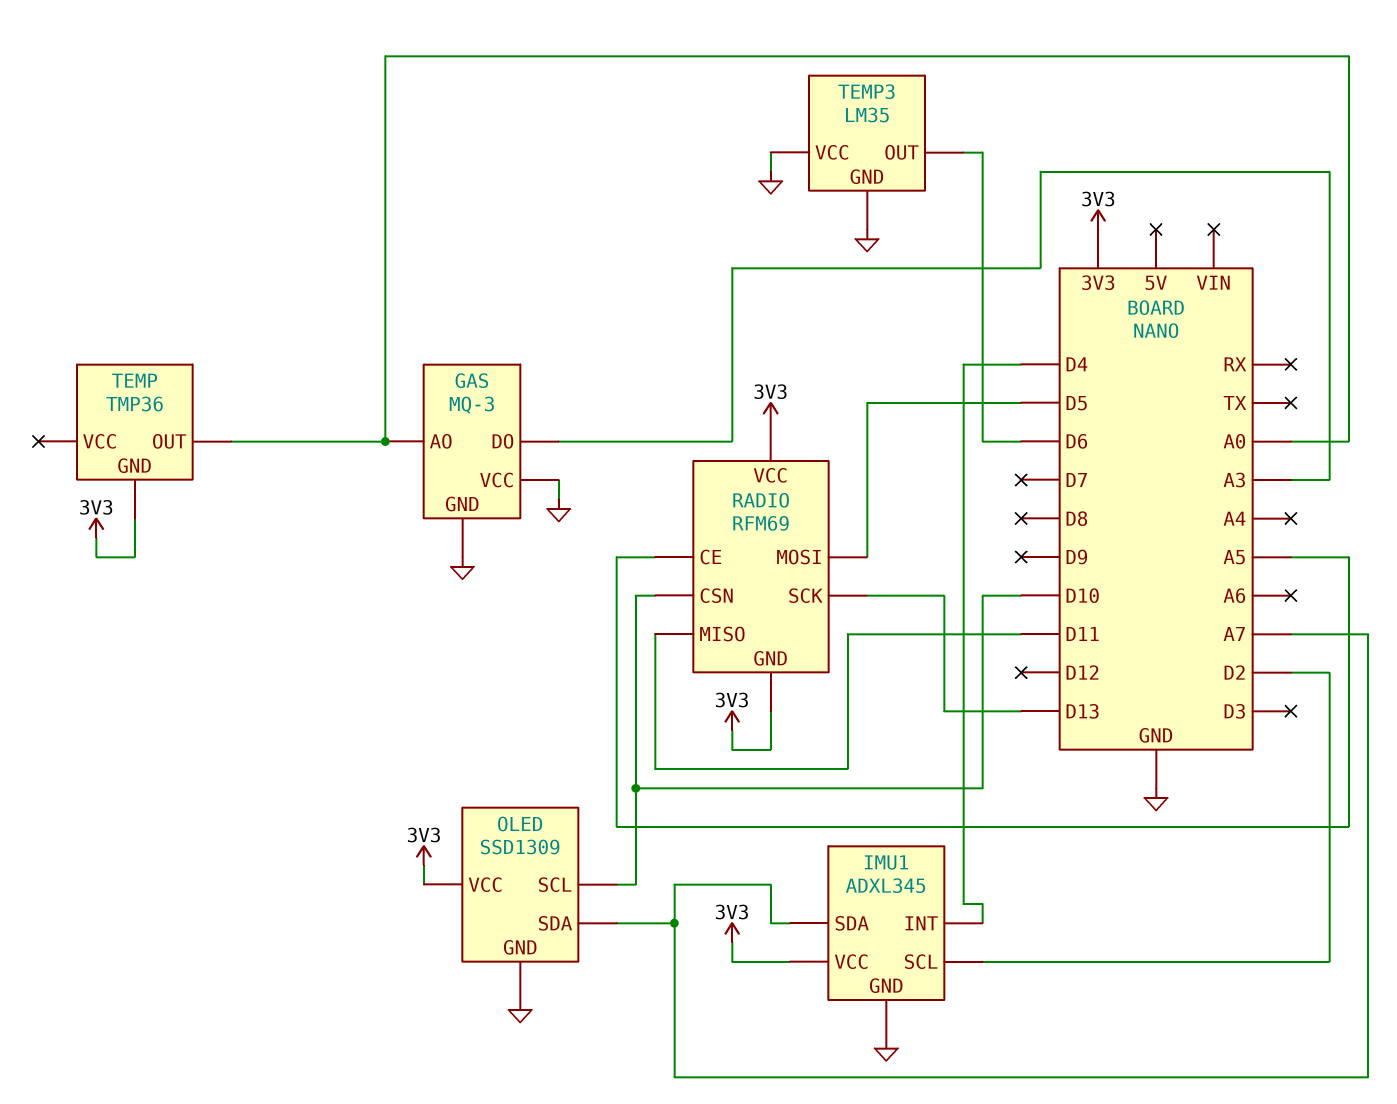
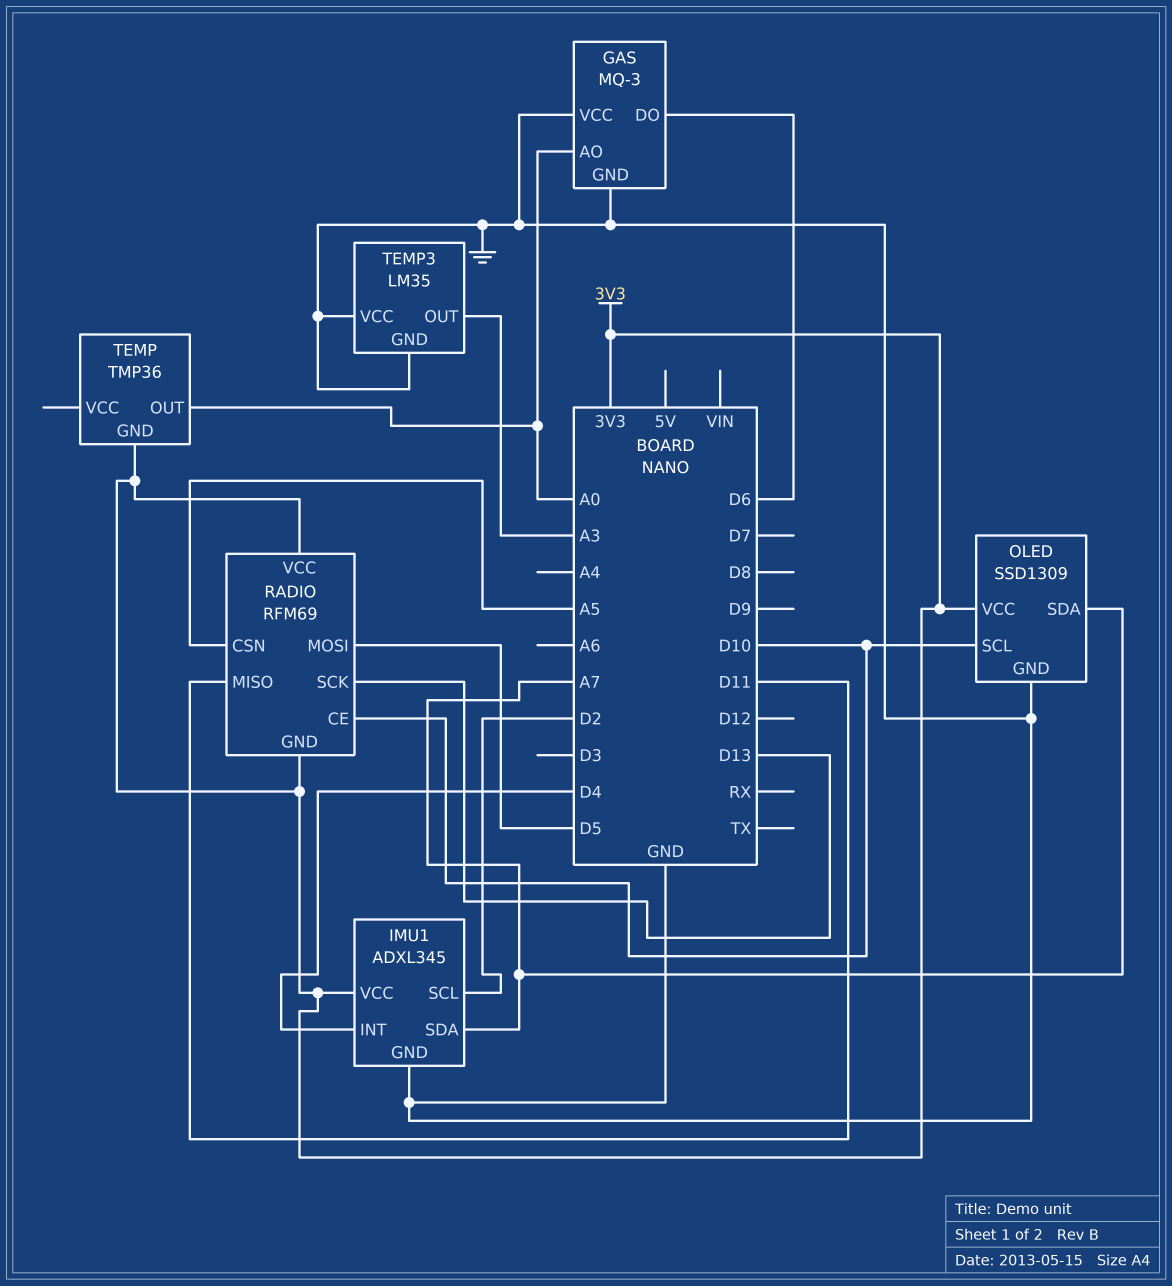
GAS pin DO: A3 -> D6
RADIO pin CE: A5 -> D10
RADIO pin CSN: D10 -> A5
TEMP3 pin OUT: D6 -> A3

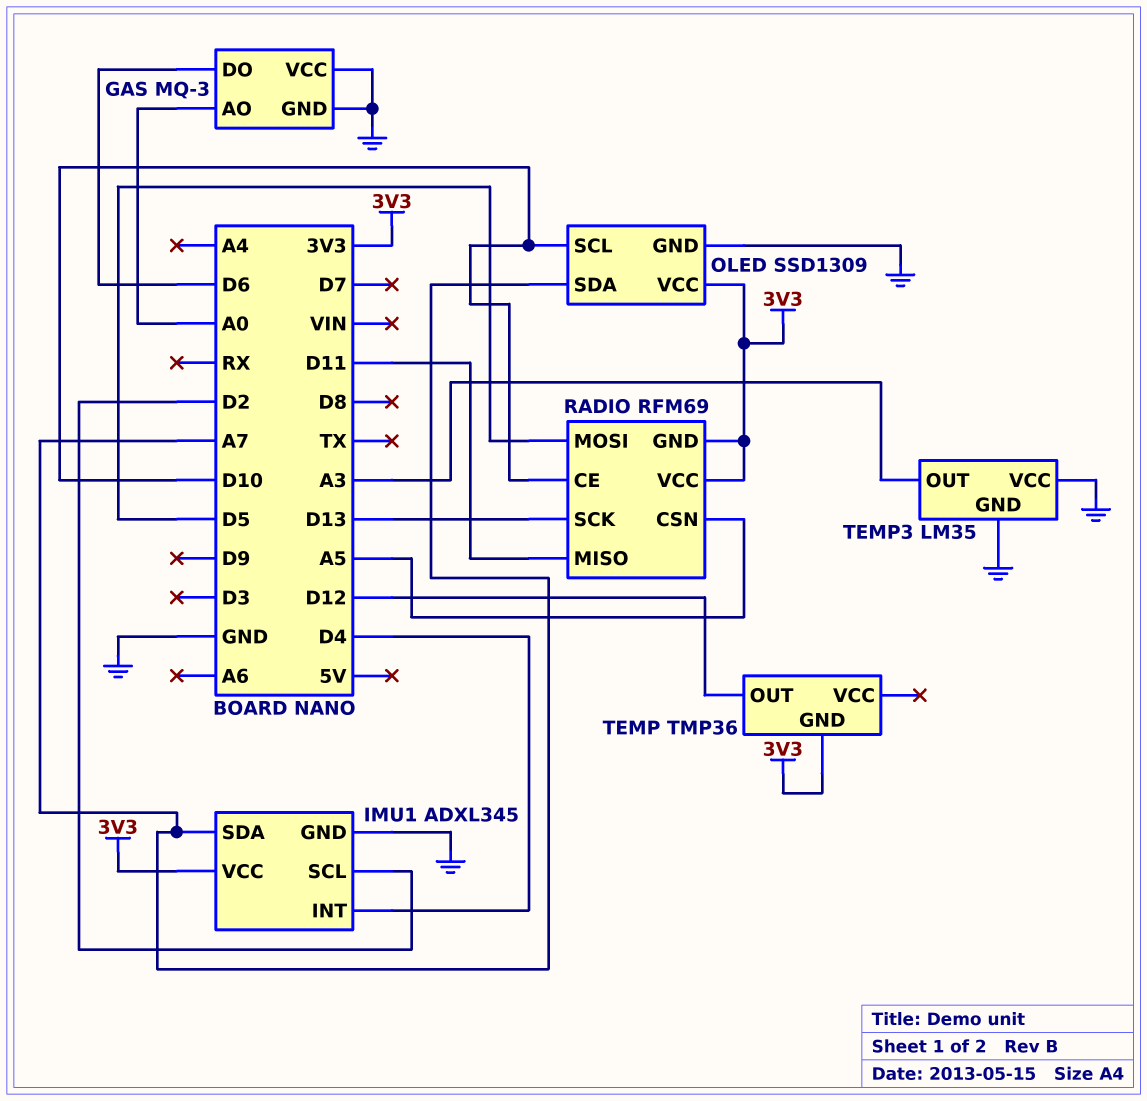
TEMP pin OUT: A0 -> D12

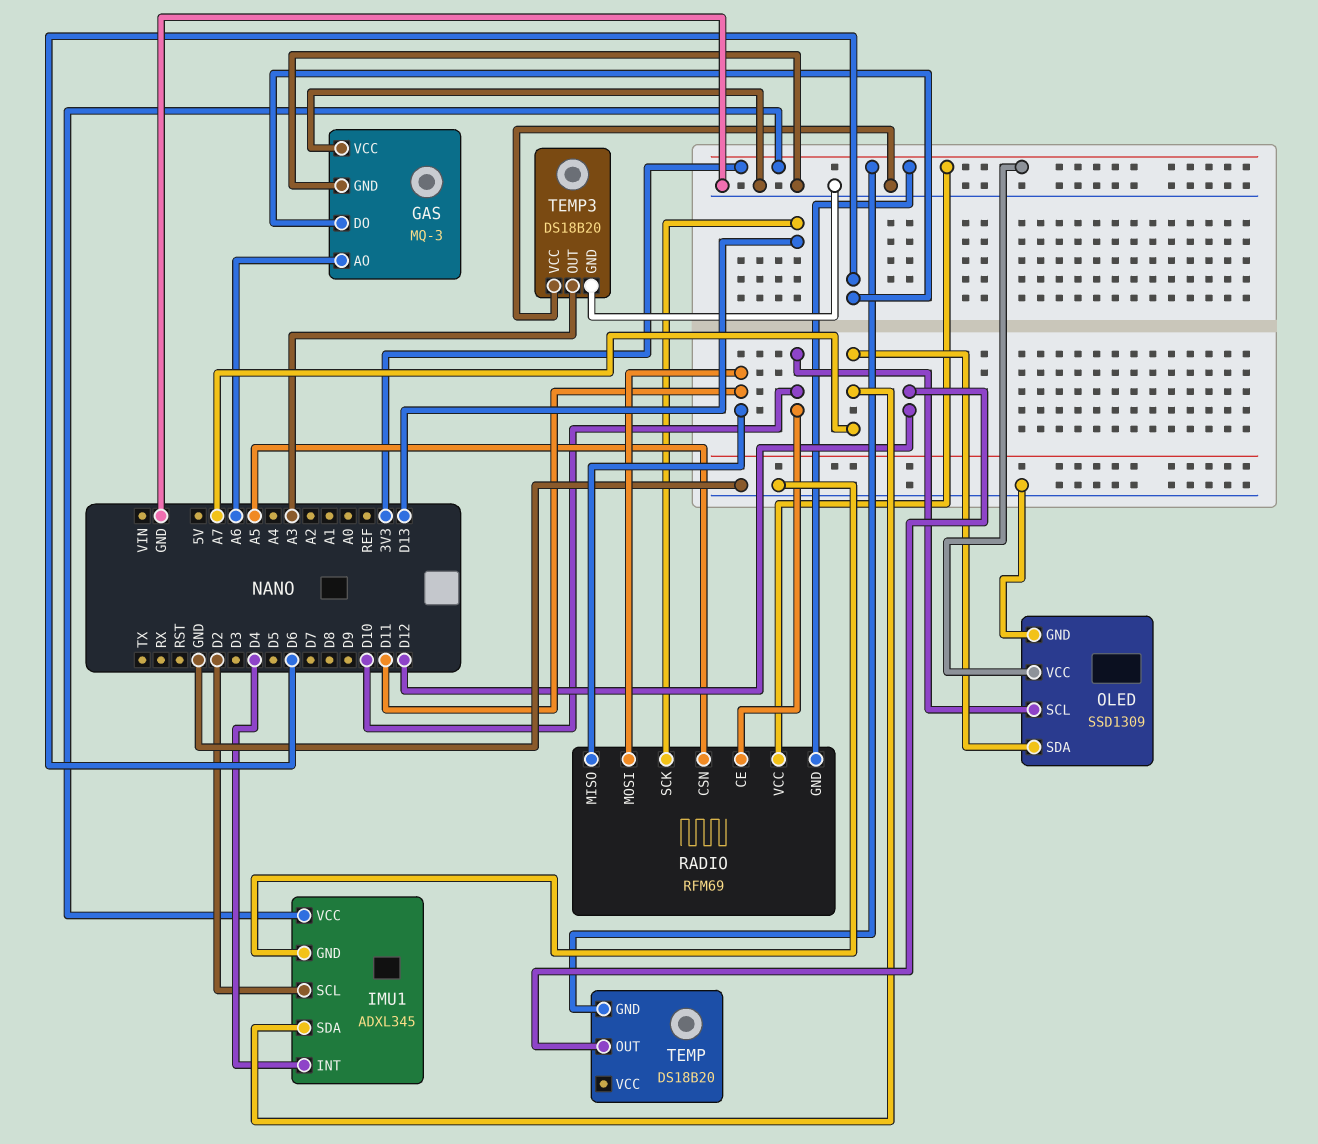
GAS pin AO: A0 -> A6
RADIO pin MOSI: D5 -> D11
TEMP: TMP36 -> DS18B20
TEMP3: LM35 -> DS18B20

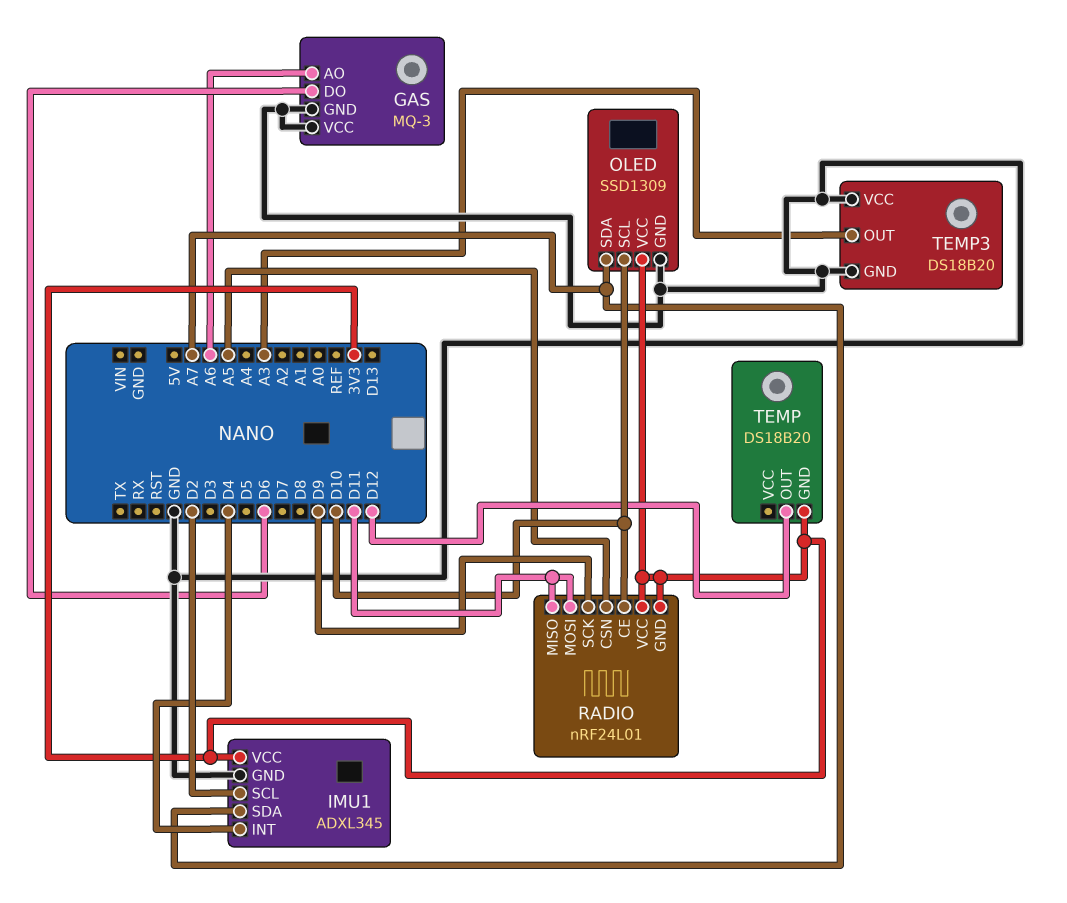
RADIO: RFM69 -> nRF24L01
RADIO pin SCK: D13 -> D9

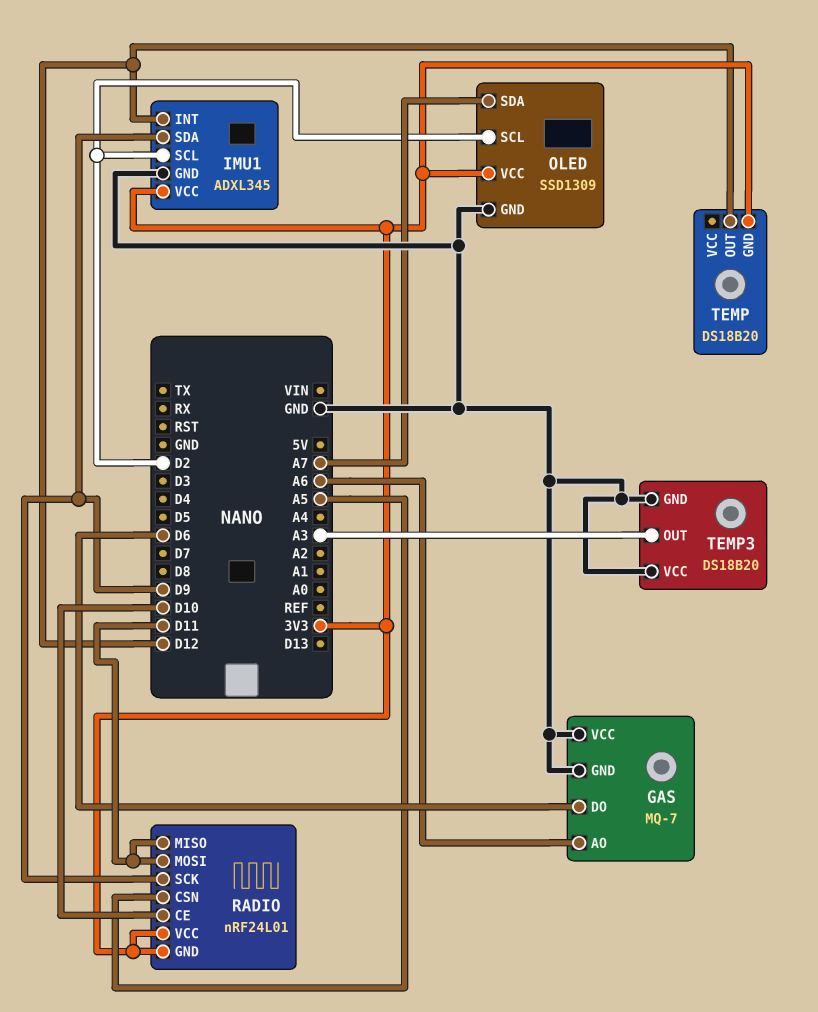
GAS: MQ-3 -> MQ-7
IMU1 pin INT: D4 -> D12
IMU1 pin SDA: A7 -> D9
OLED pin SCL: D10 -> D2

